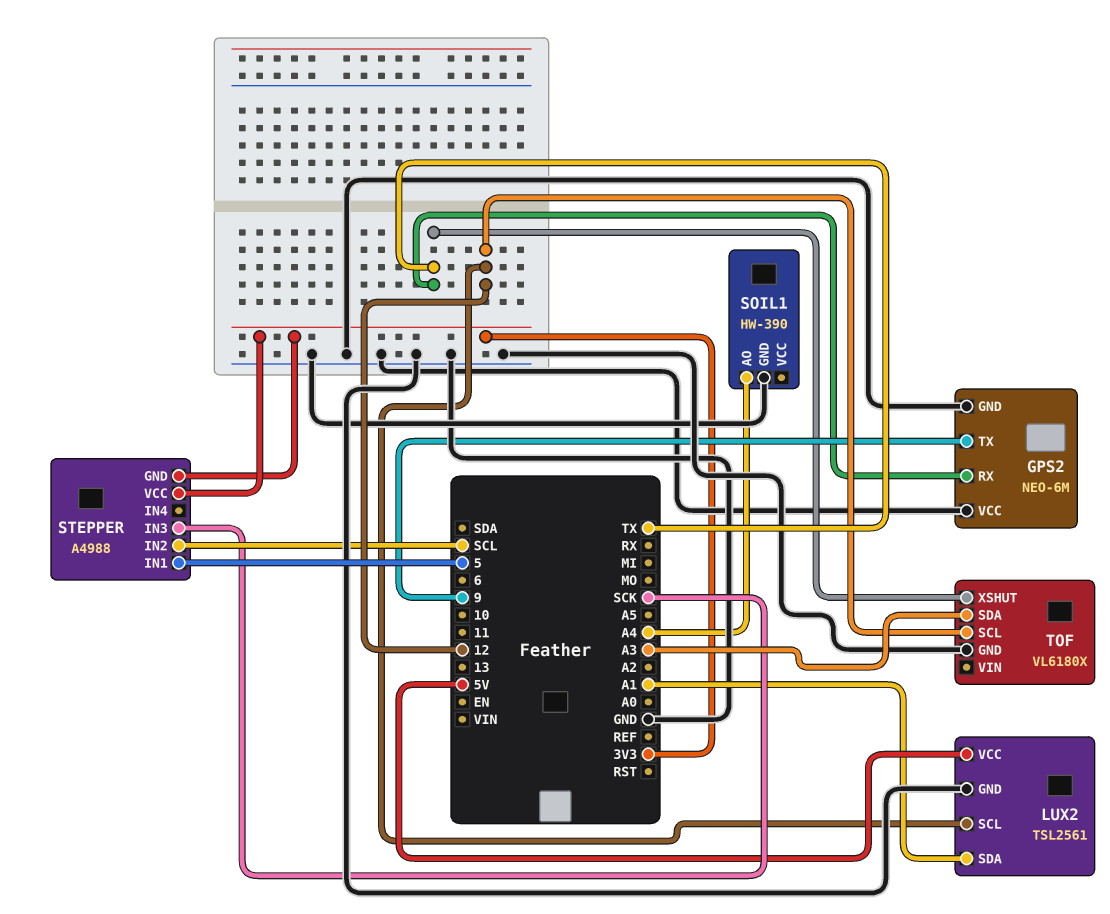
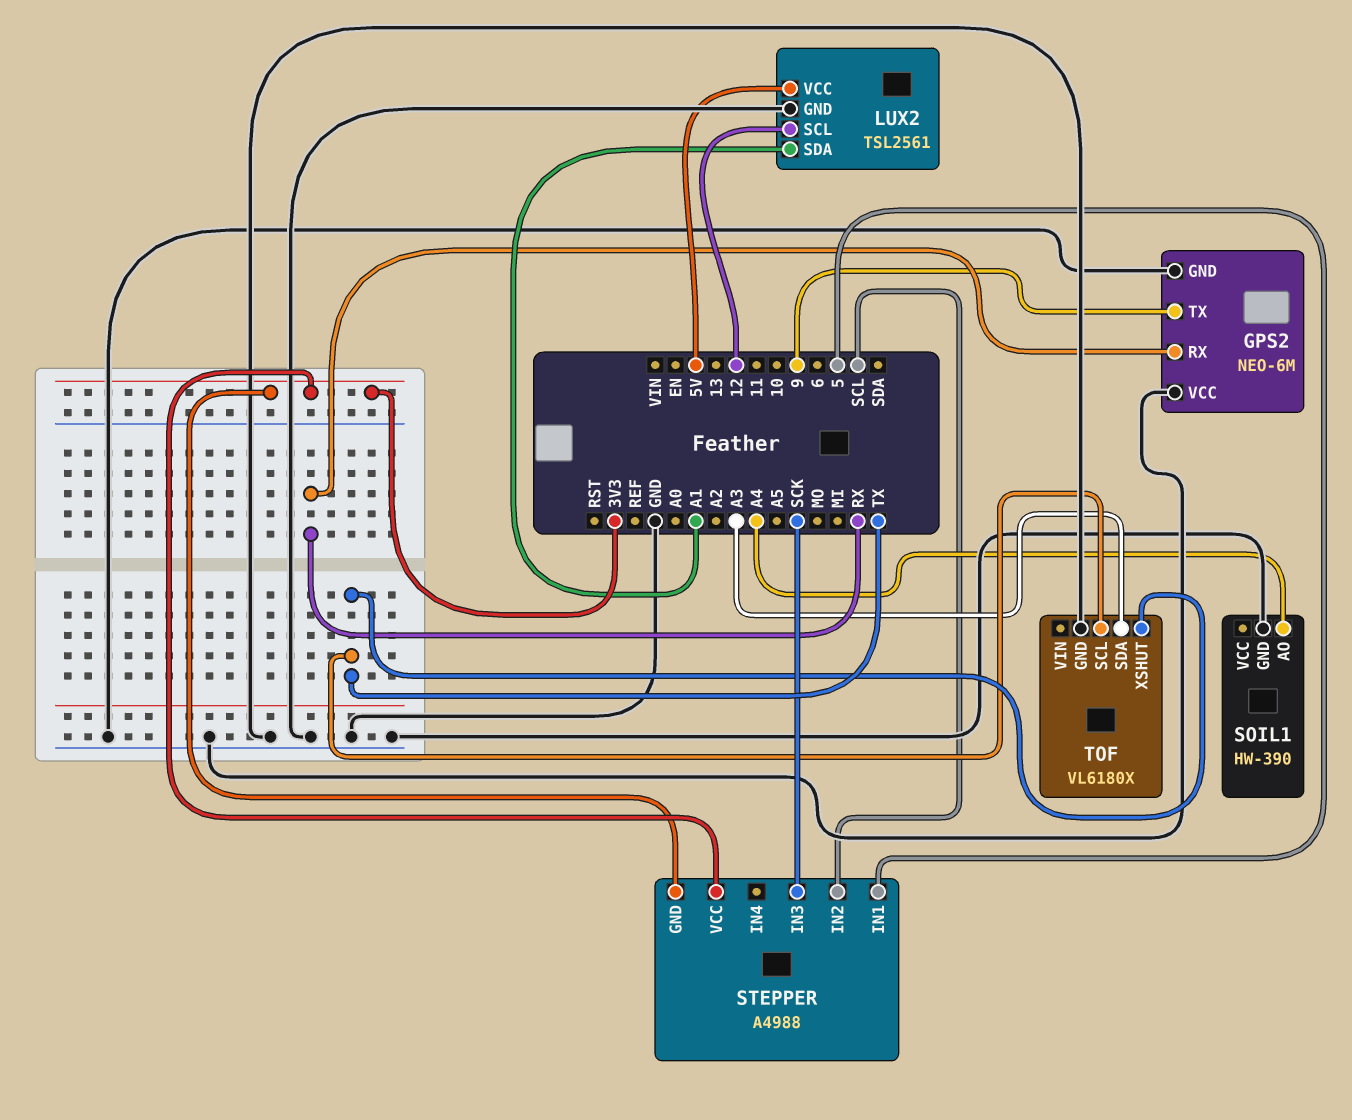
GPS2 pin RX: TX -> RX
TOF pin SCL: 12 -> TX

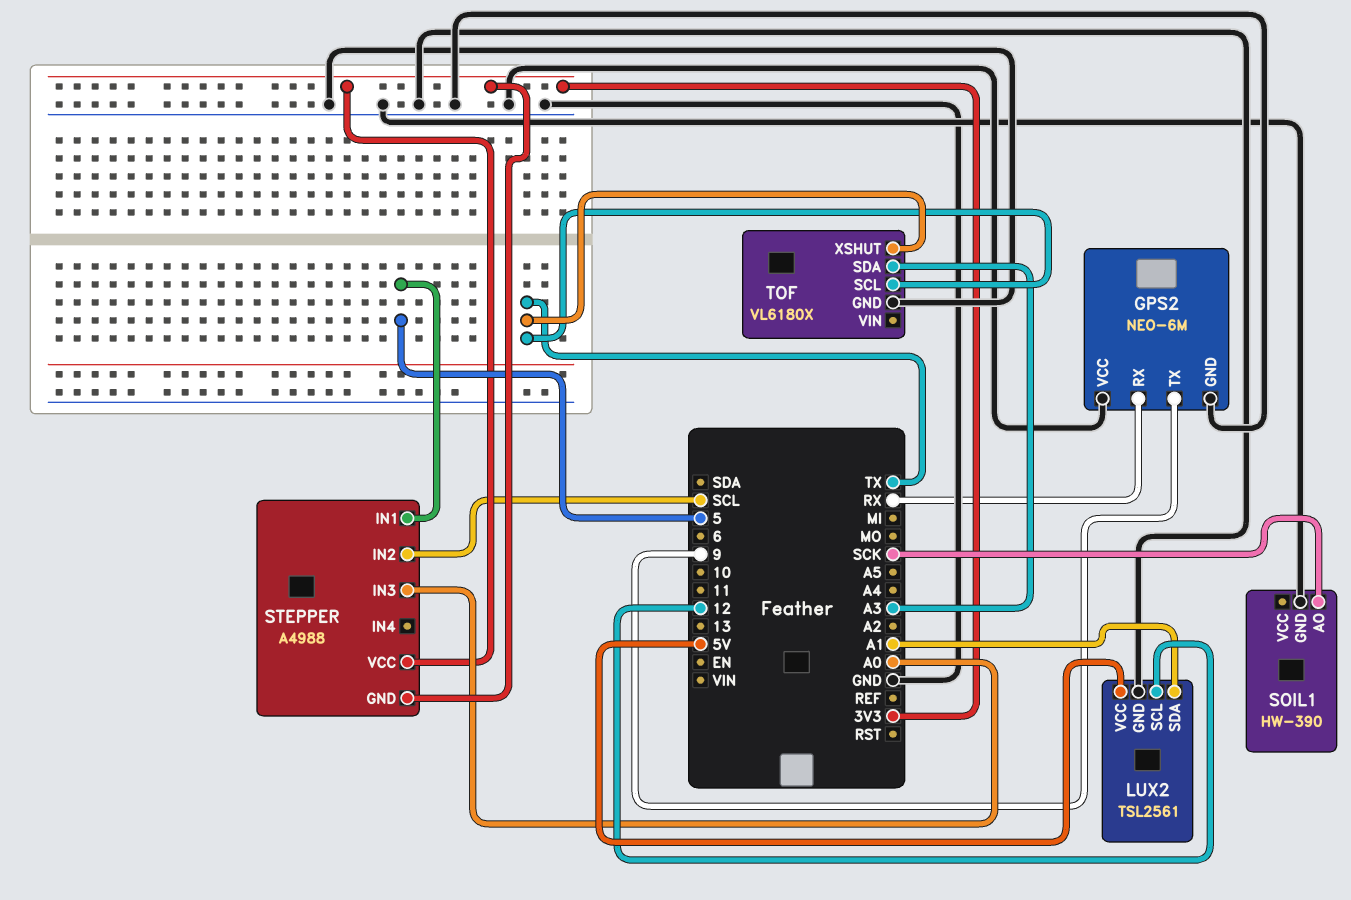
SOIL1 pin AO: A4 -> SCK
STEPPER pin IN3: SCK -> A0

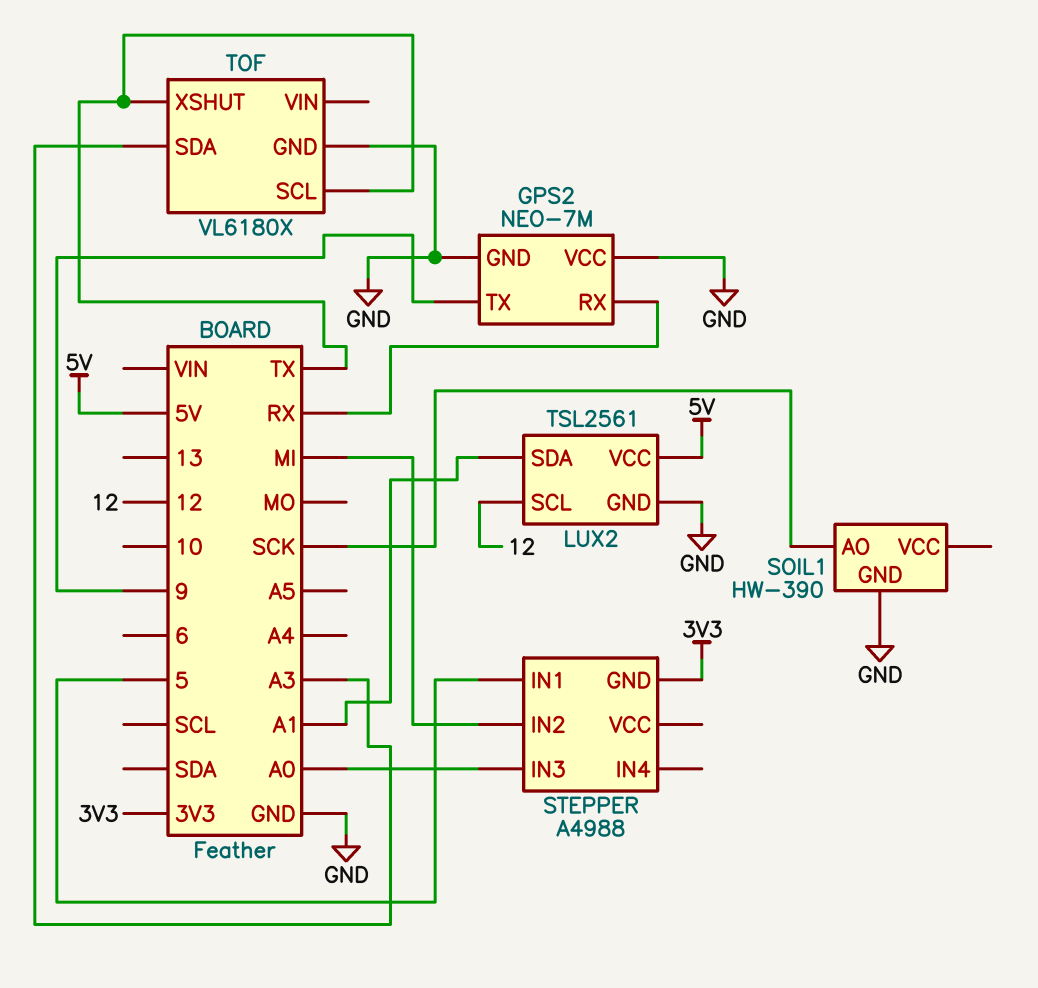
GPS2: NEO-6M -> NEO-7M
STEPPER pin IN2: SCL -> MI
STEPPER pin VCC: 3V3 -> none

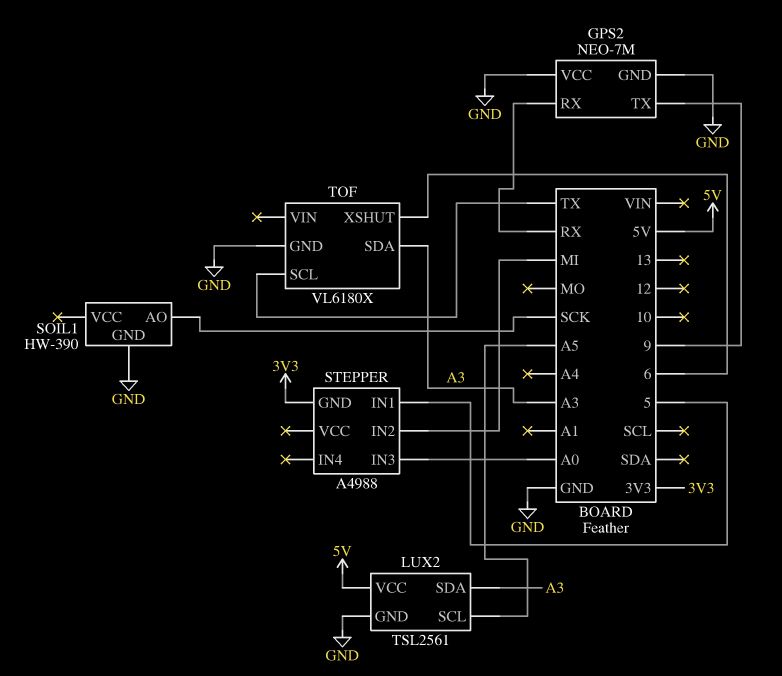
LUX2 pin SCL: 12 -> A5
LUX2 pin SDA: A1 -> A3
TOF pin XSHUT: TX -> 6

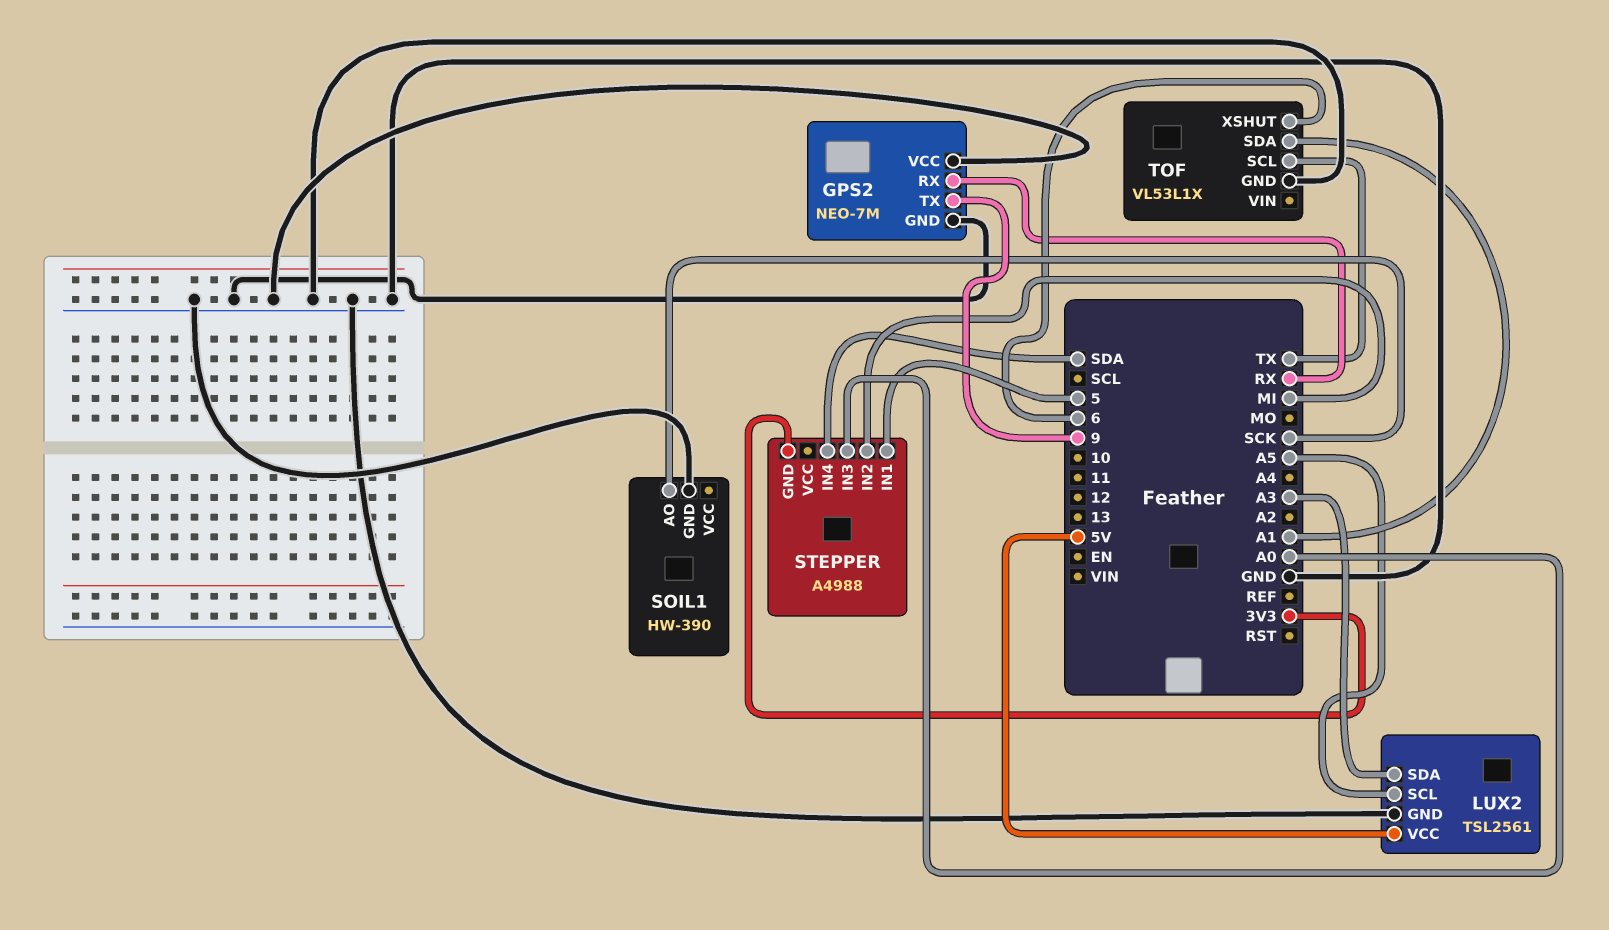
STEPPER pin IN4: none -> SDA
TOF: VL6180X -> VL53L1X
TOF pin SDA: A3 -> A1

